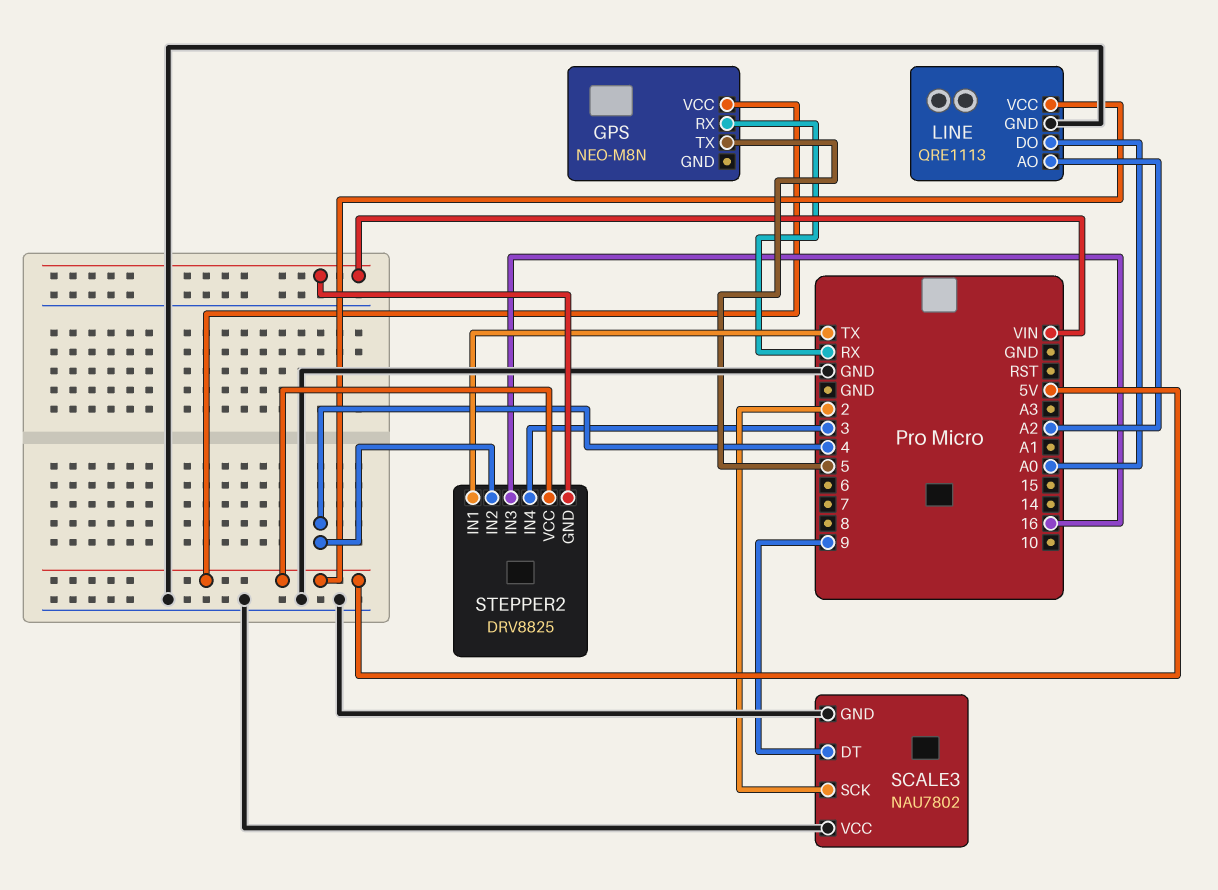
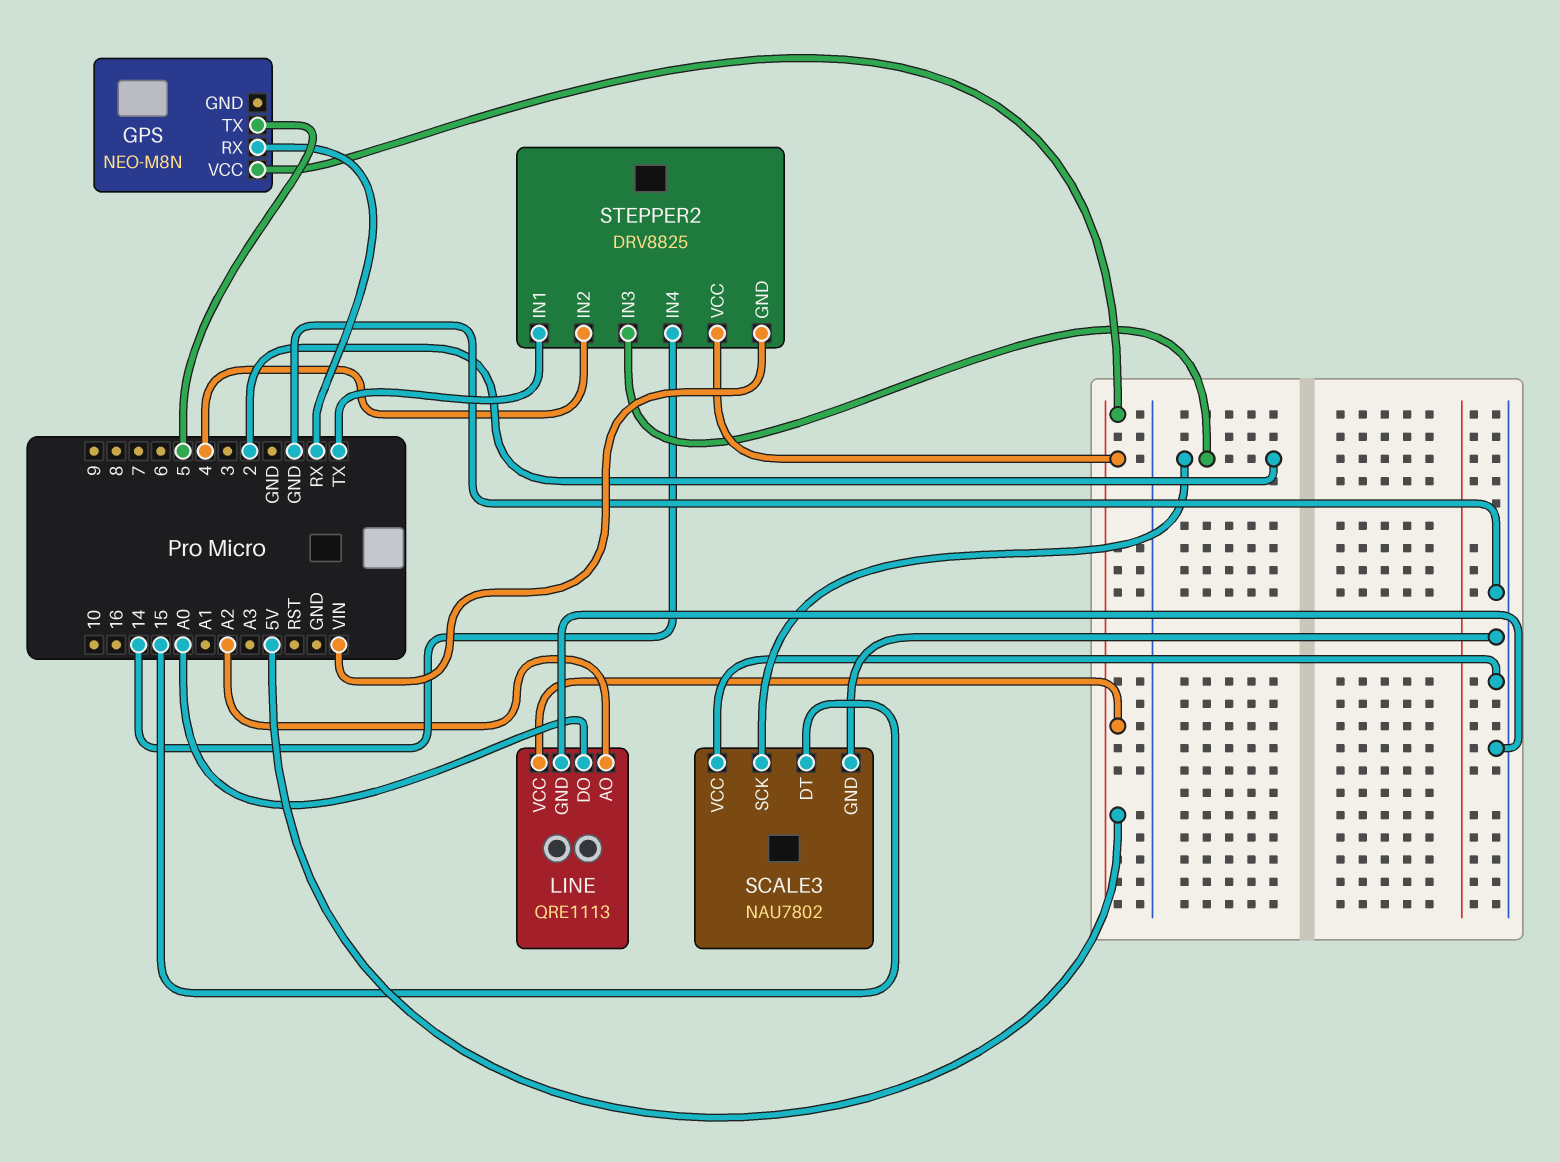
SCALE3 pin DT: 9 -> 15
STEPPER2 pin IN3: 16 -> 2
STEPPER2 pin IN4: 3 -> 14

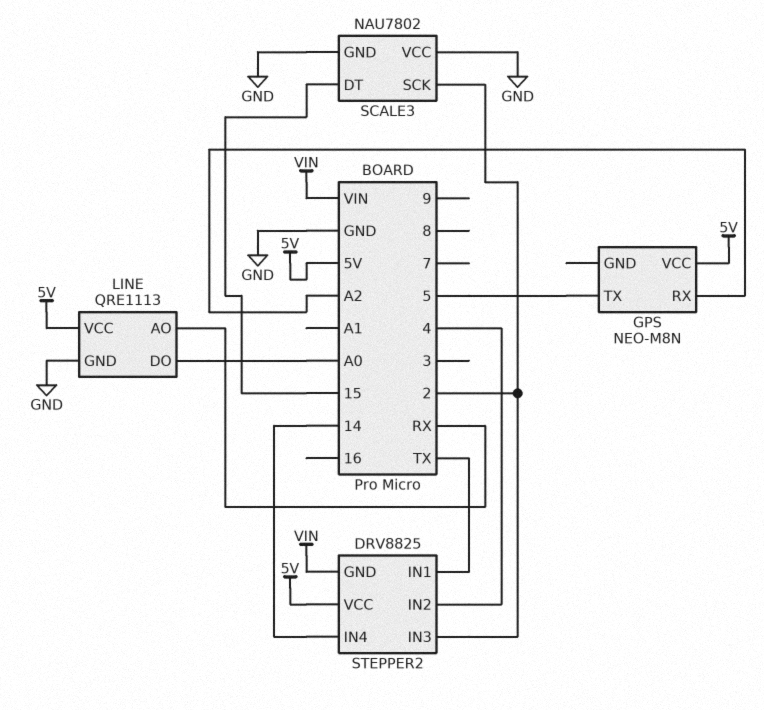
GPS pin RX: RX -> A2
LINE pin AO: A2 -> RX

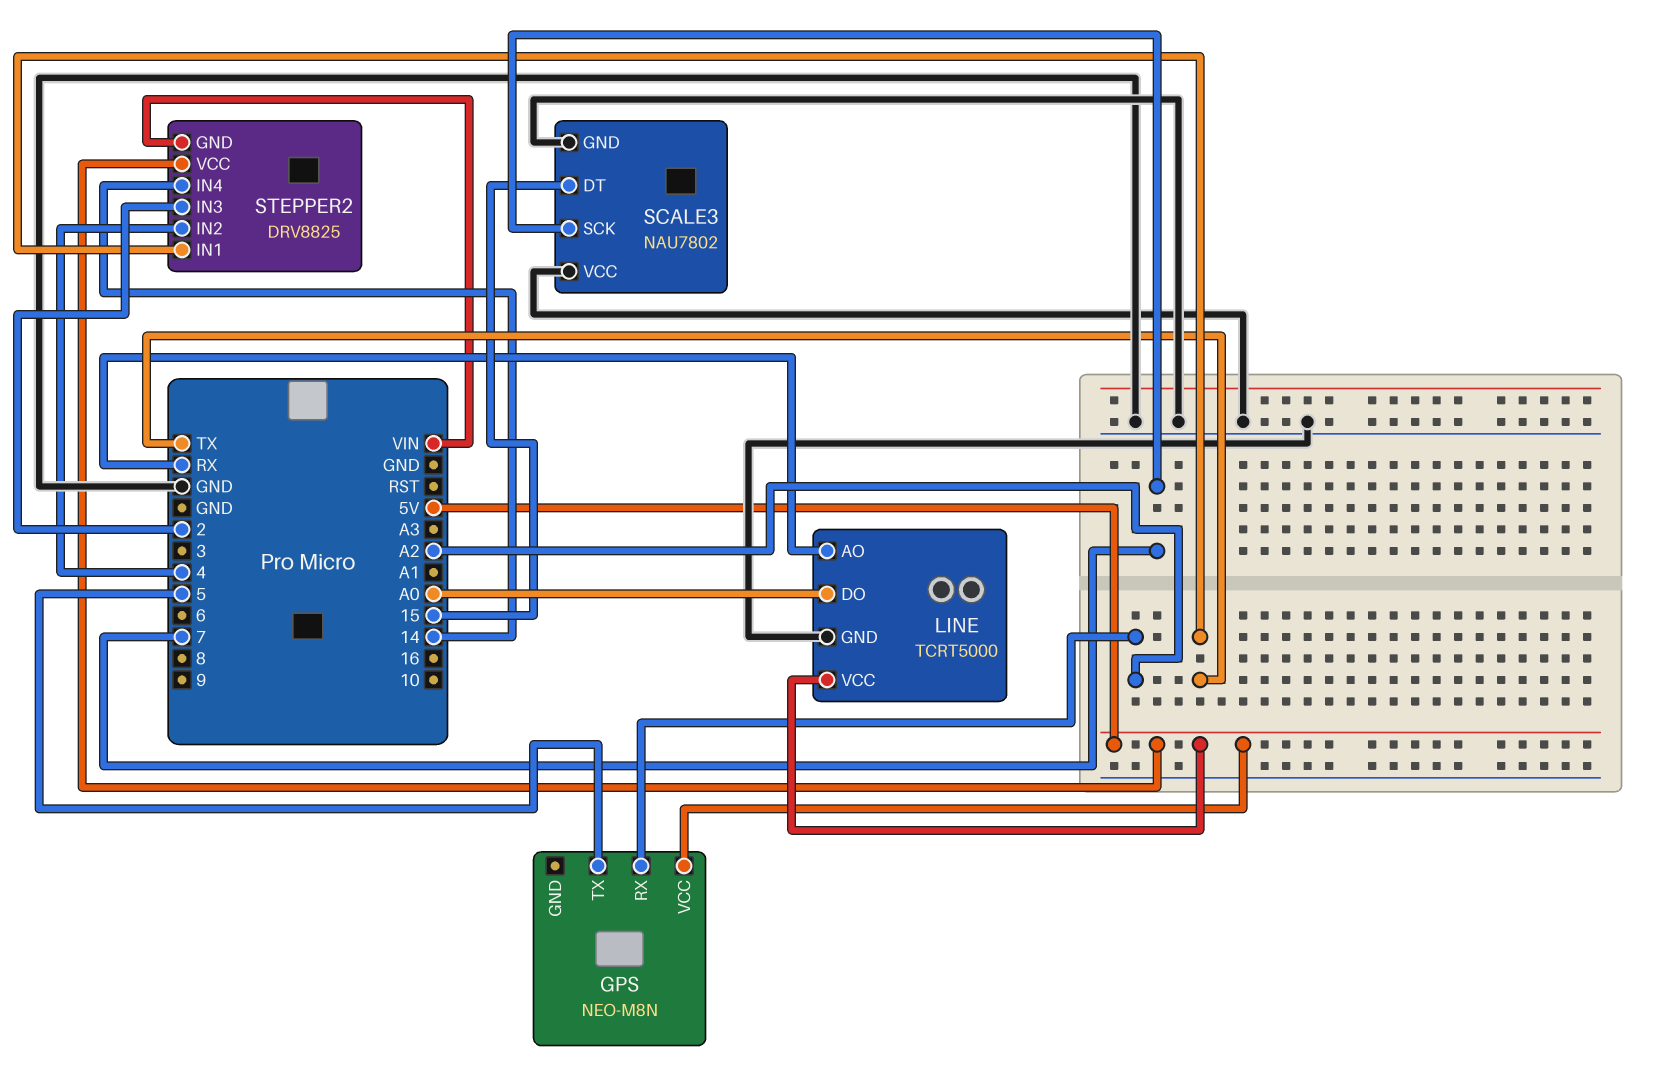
LINE: QRE1113 -> TCRT5000
SCALE3 pin SCK: 2 -> 7

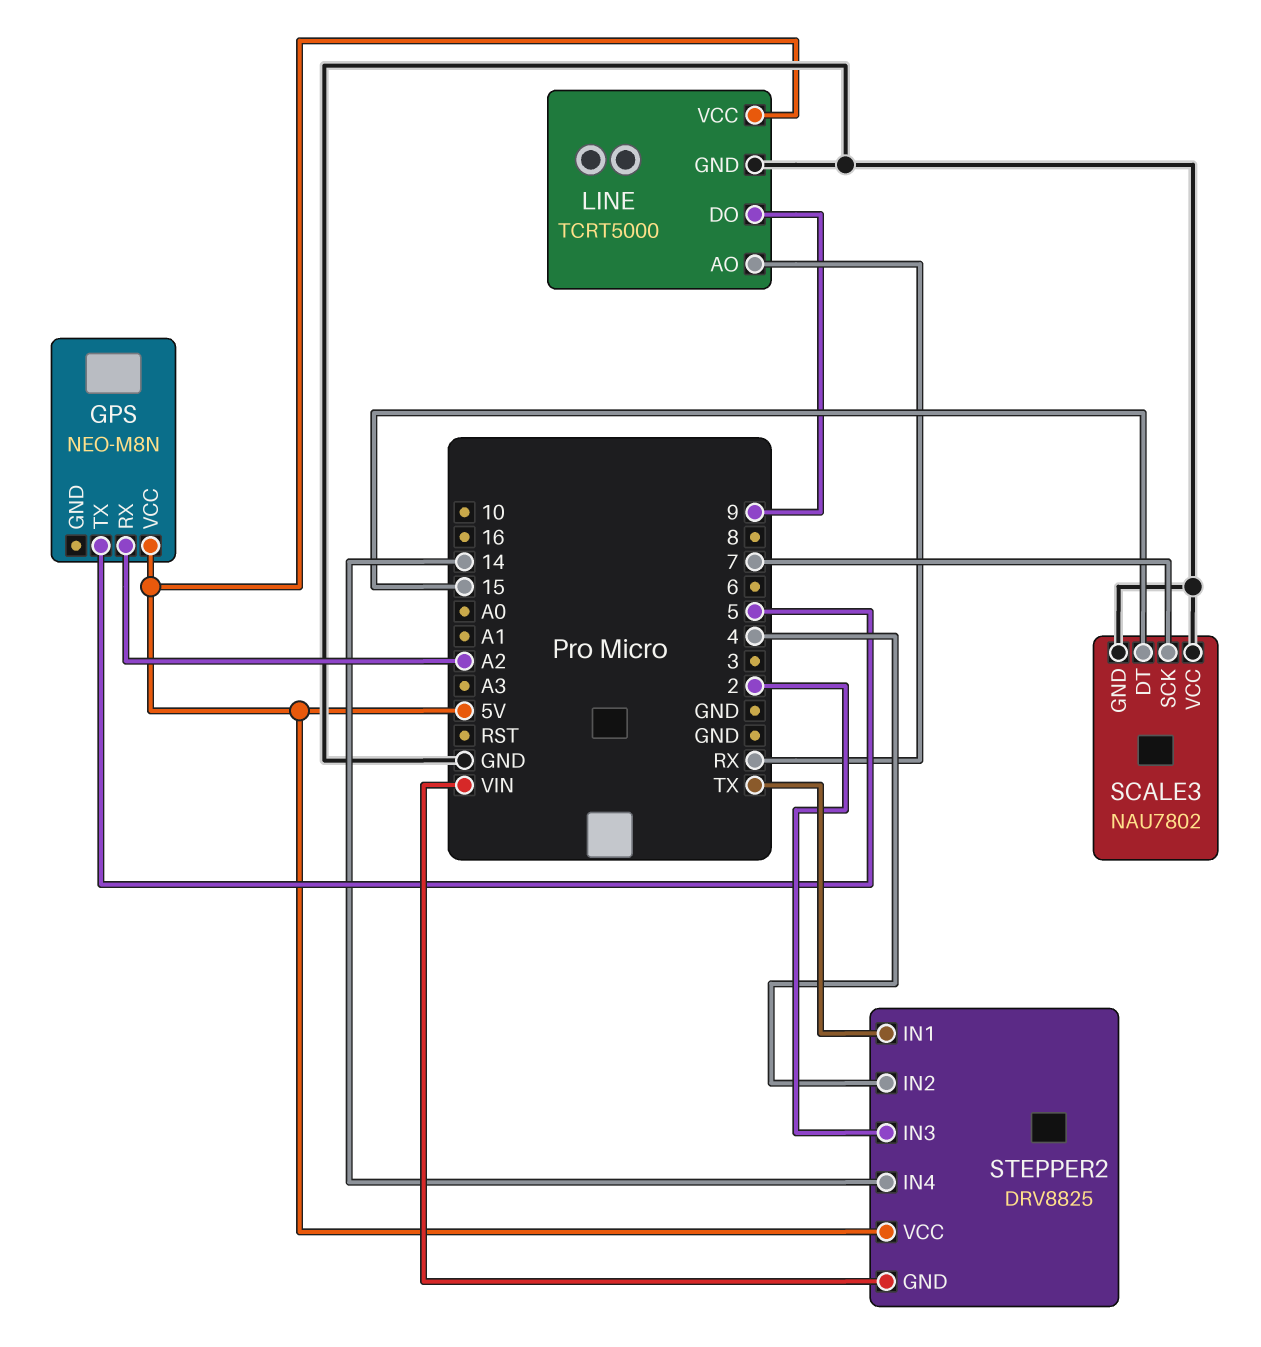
LINE pin DO: A0 -> 9

